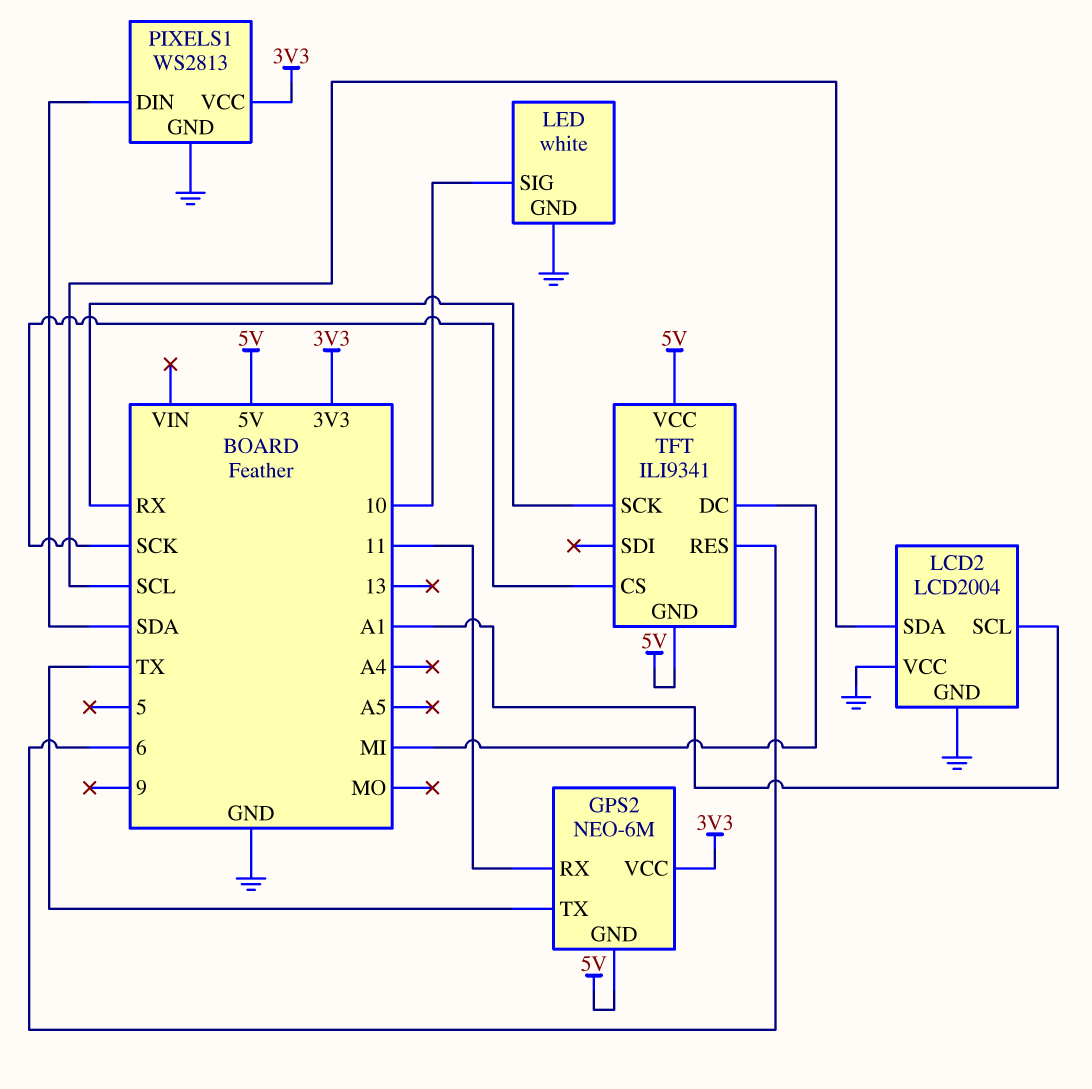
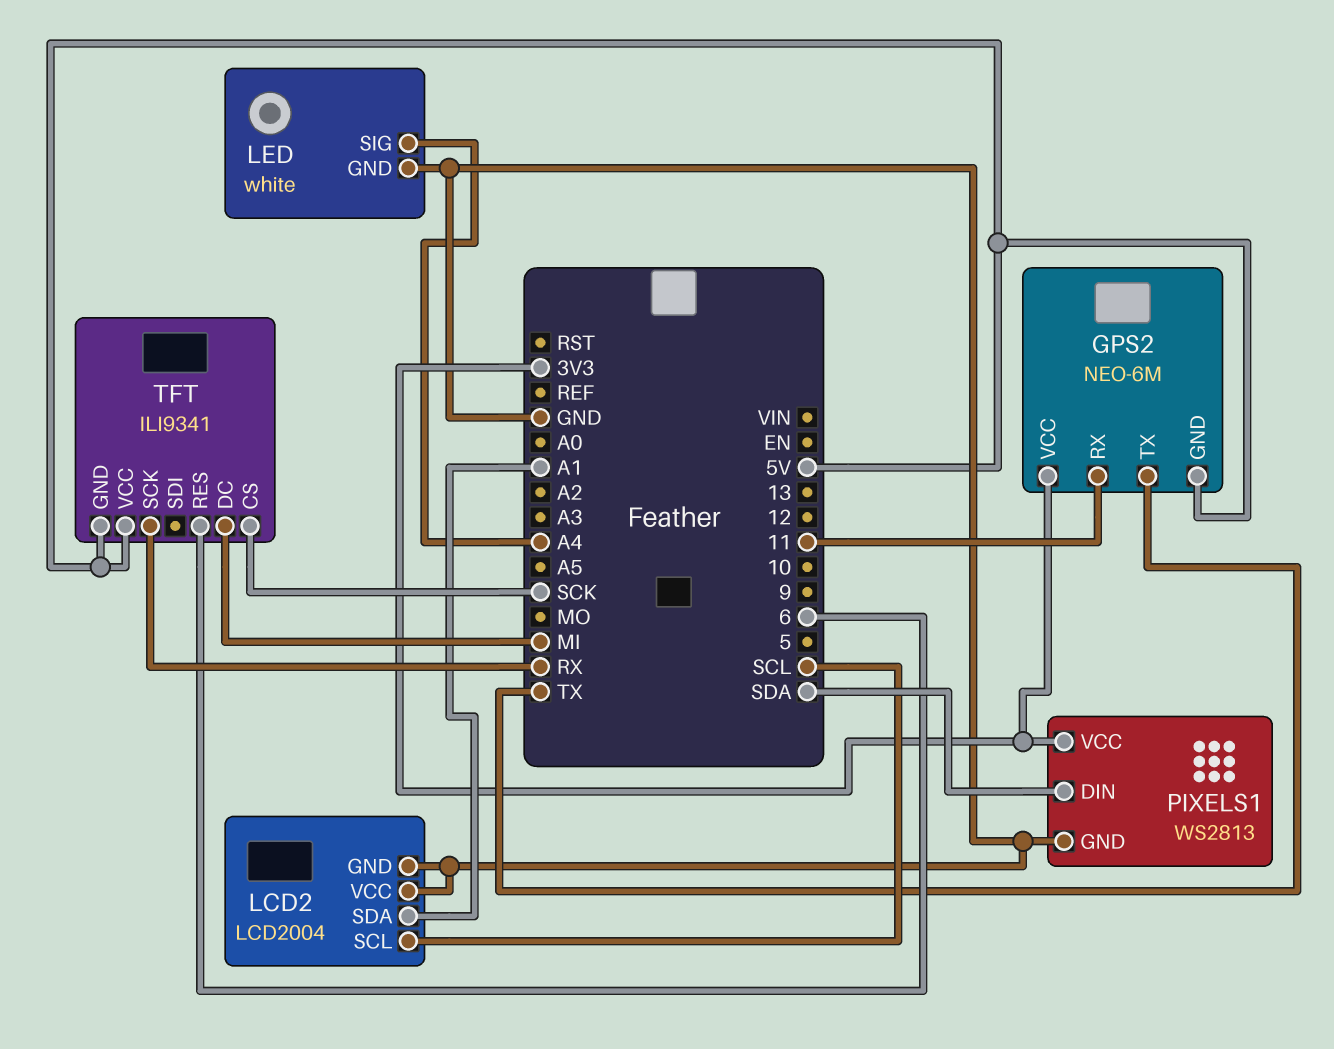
LCD2 pin SCL: A1 -> SCL
LCD2 pin SDA: SCL -> A1
LED pin SIG: 10 -> A4

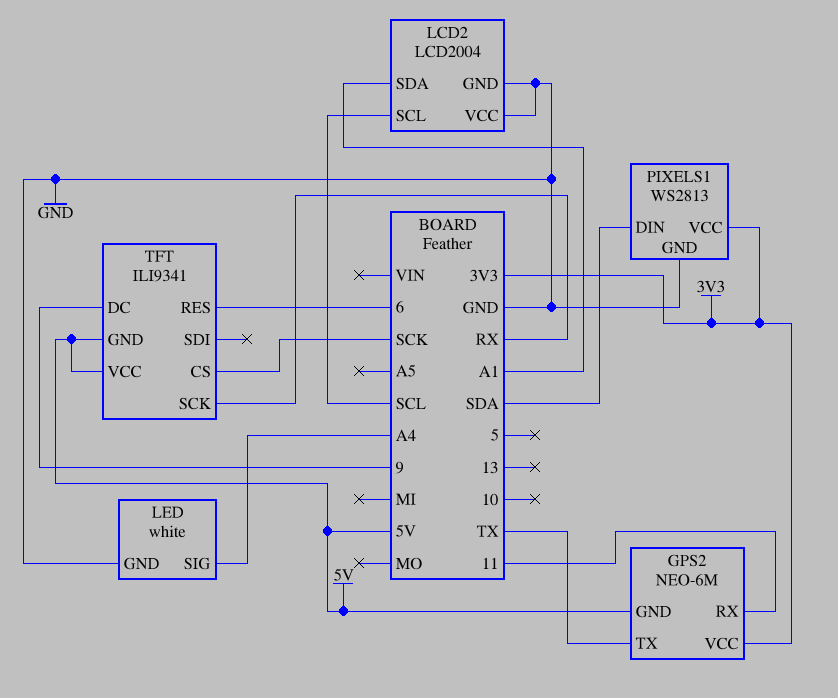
TFT pin DC: MI -> 9

